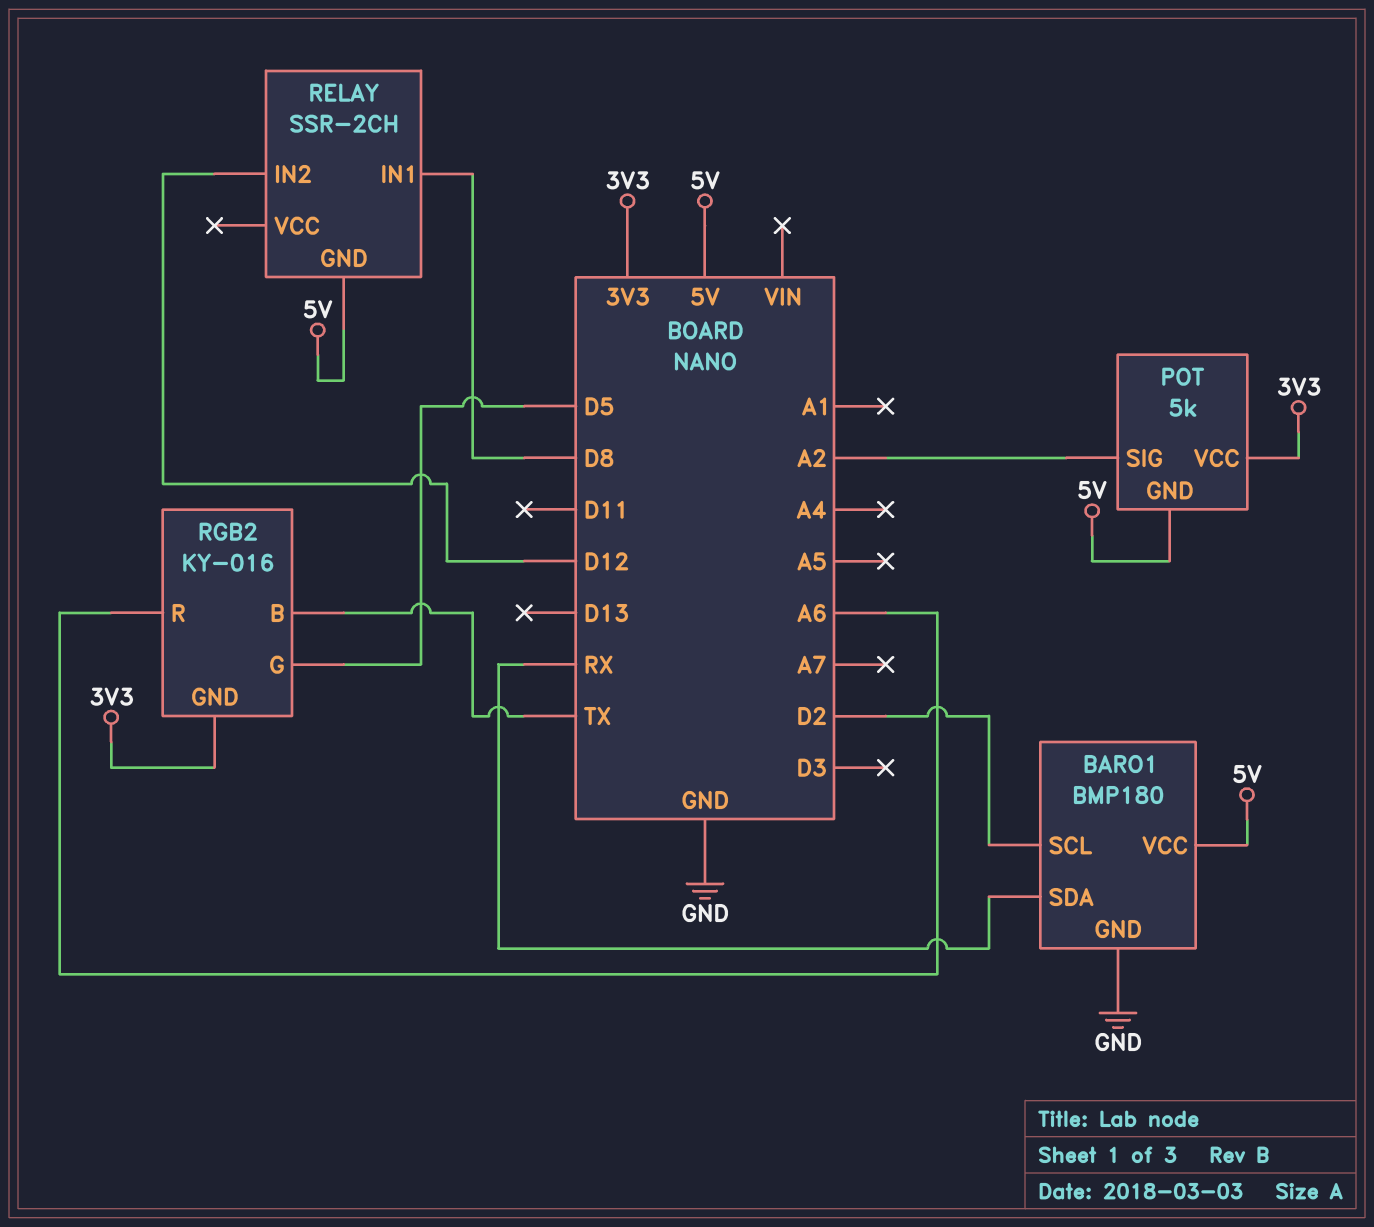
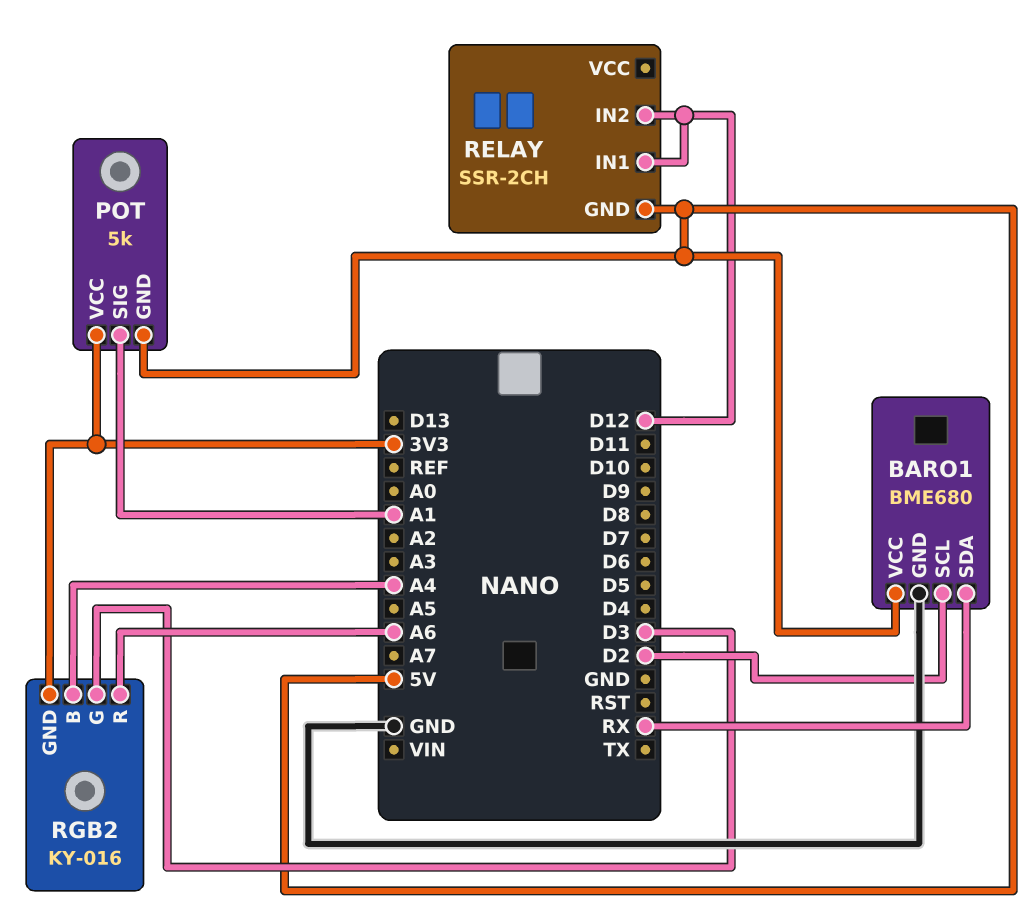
BARO1: BMP180 -> BME680
POT pin SIG: A2 -> A1
RELAY pin IN1: D8 -> D12
RGB2 pin B: TX -> A4
RGB2 pin G: D5 -> D3

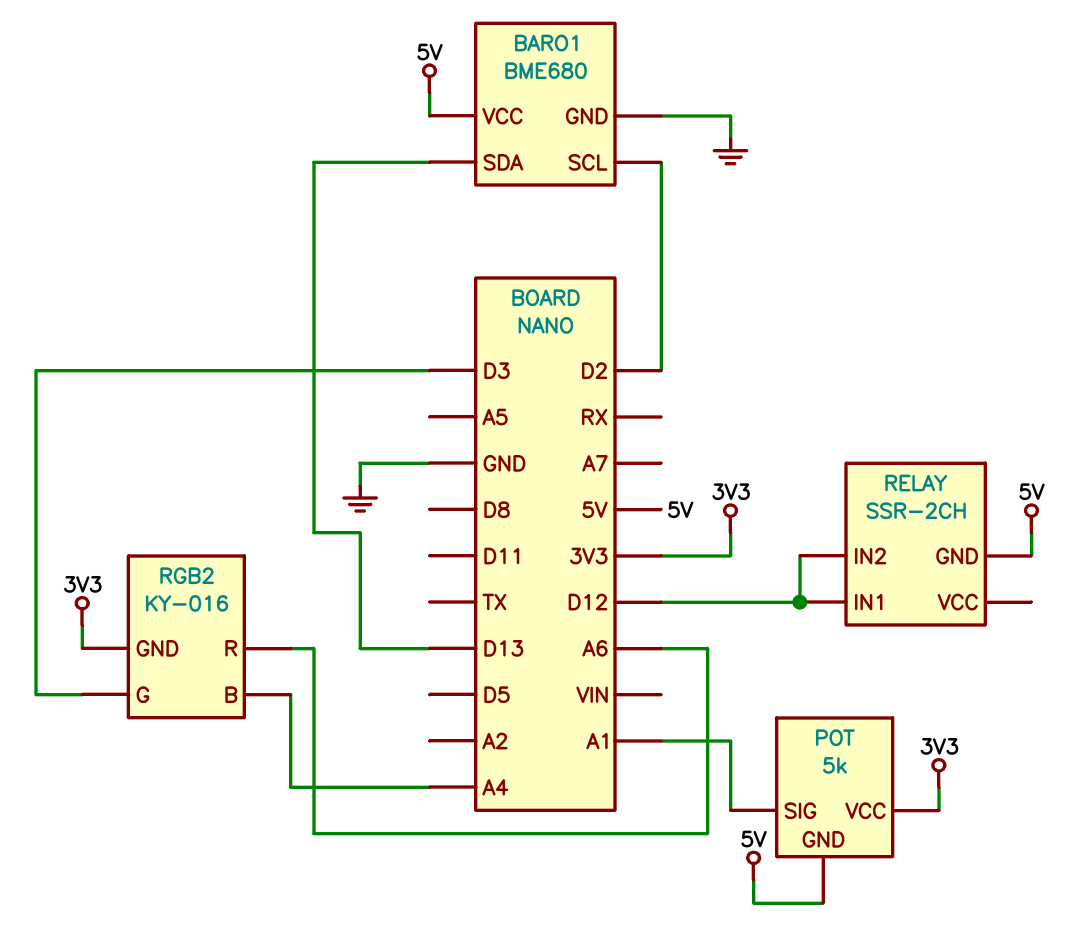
BARO1 pin SDA: RX -> D13

